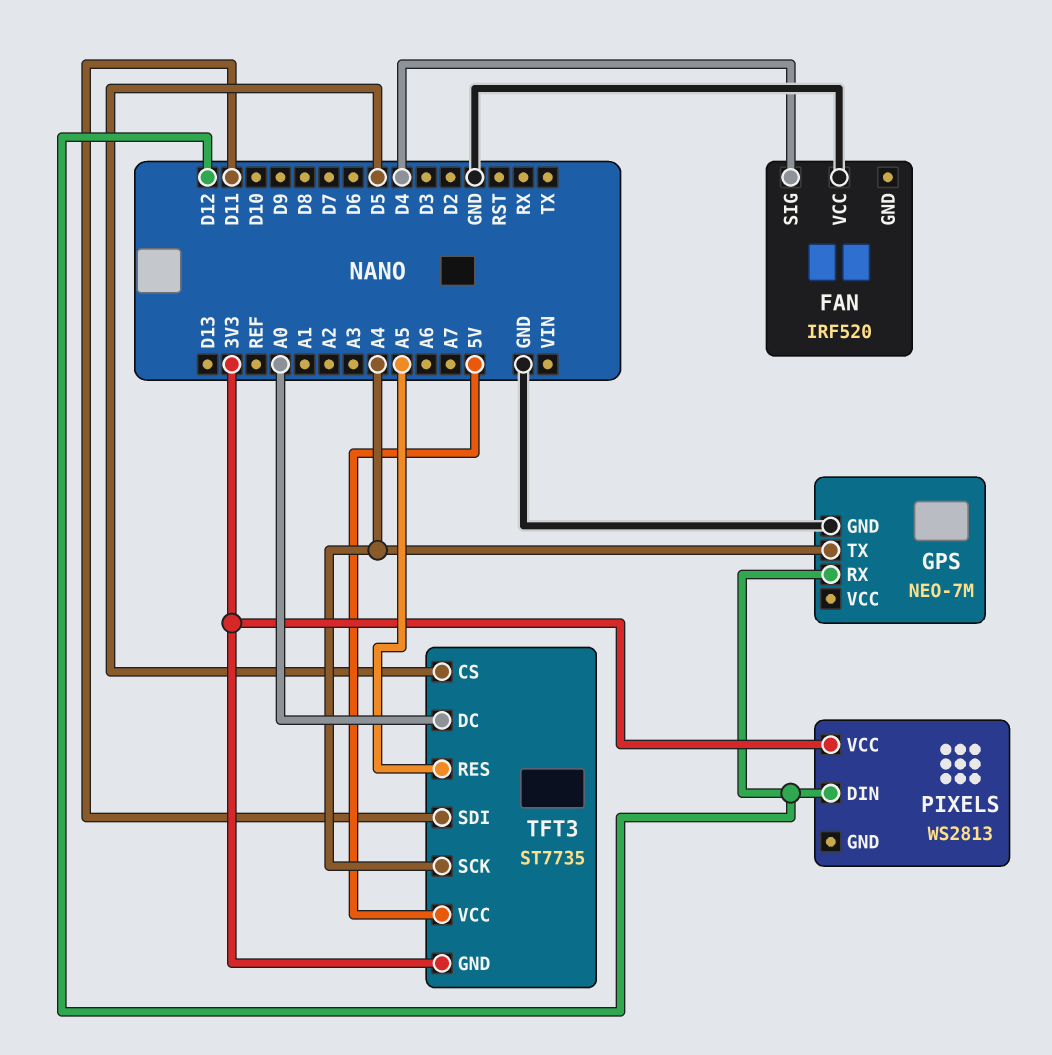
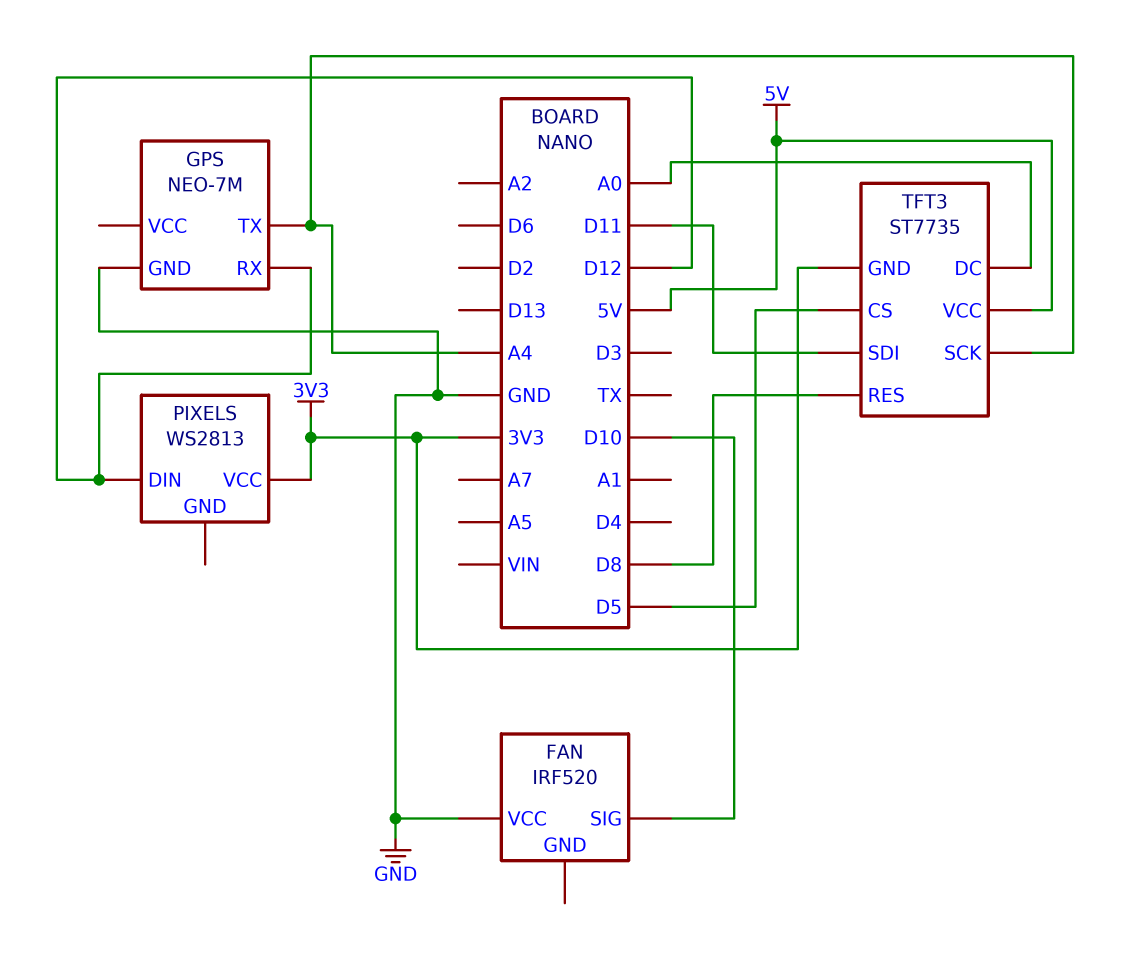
FAN pin SIG: D4 -> D10
TFT3 pin RES: A5 -> D8

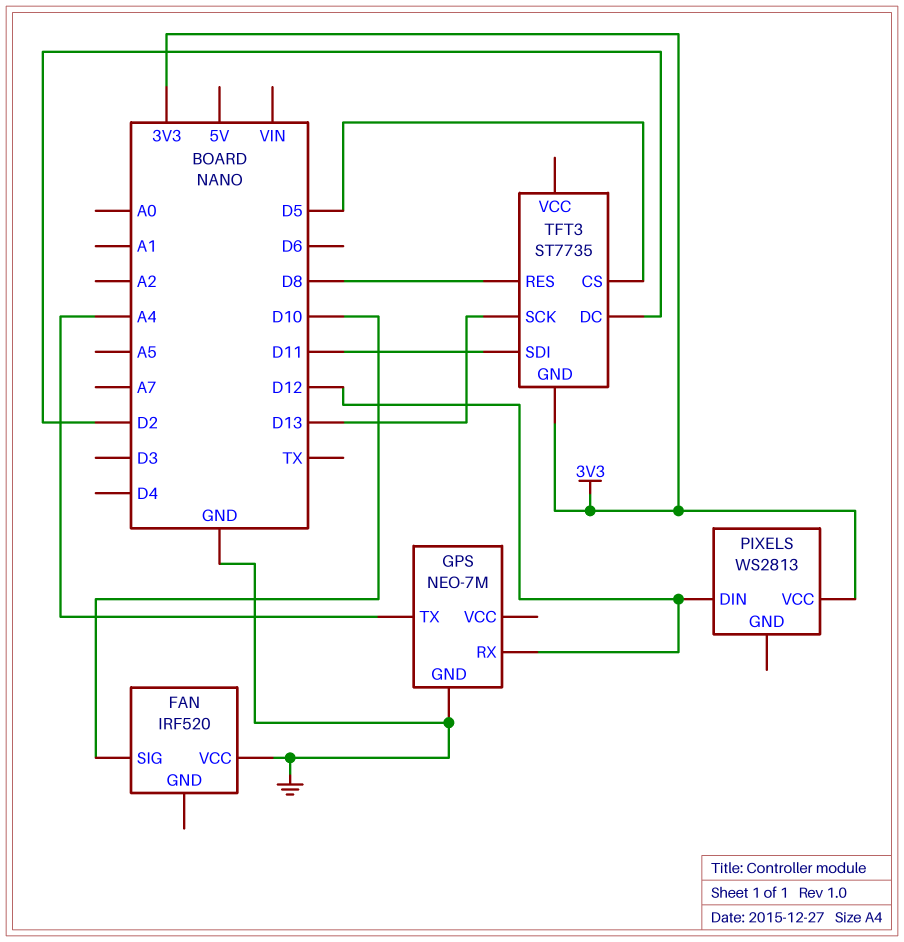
TFT3 pin DC: A0 -> D2
TFT3 pin SCK: A4 -> D13
TFT3 pin VCC: 5V -> none

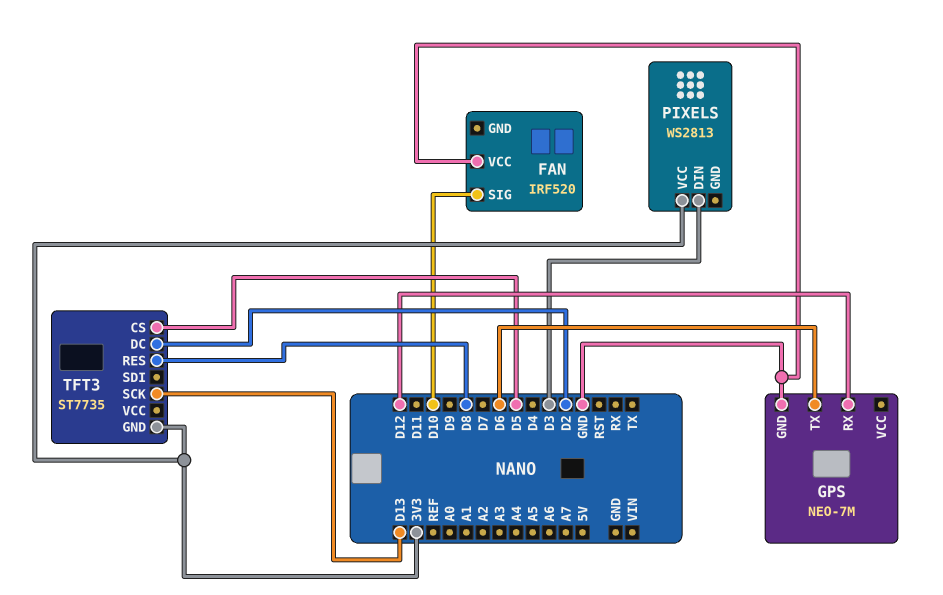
GPS pin TX: A4 -> D6
PIXELS pin DIN: D12 -> D3
TFT3 pin SDI: D11 -> none

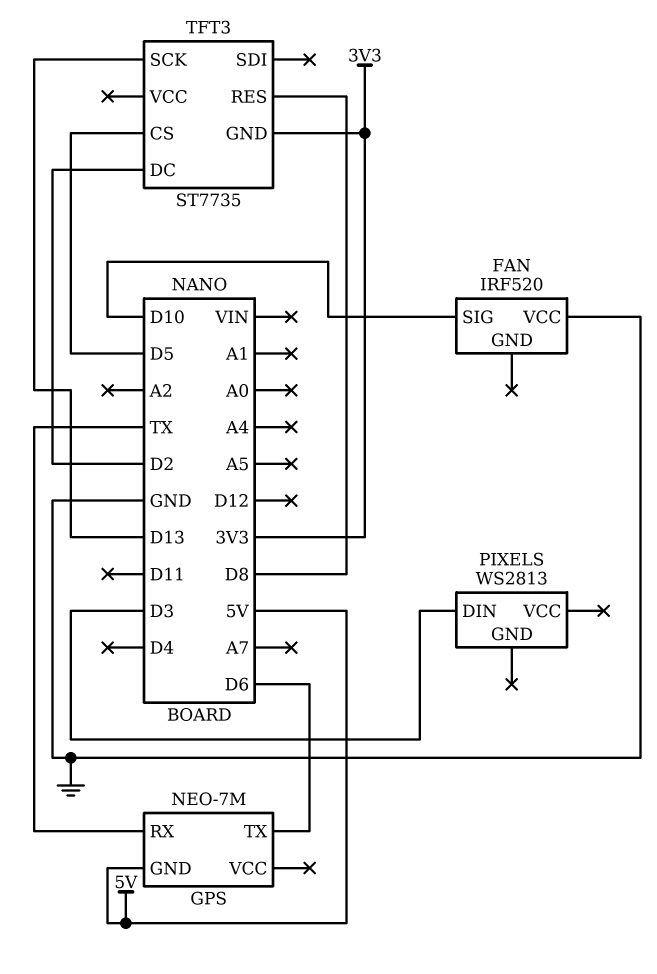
GPS pin GND: GND -> 5V
GPS pin RX: D12 -> TX
PIXELS pin VCC: 3V3 -> none

